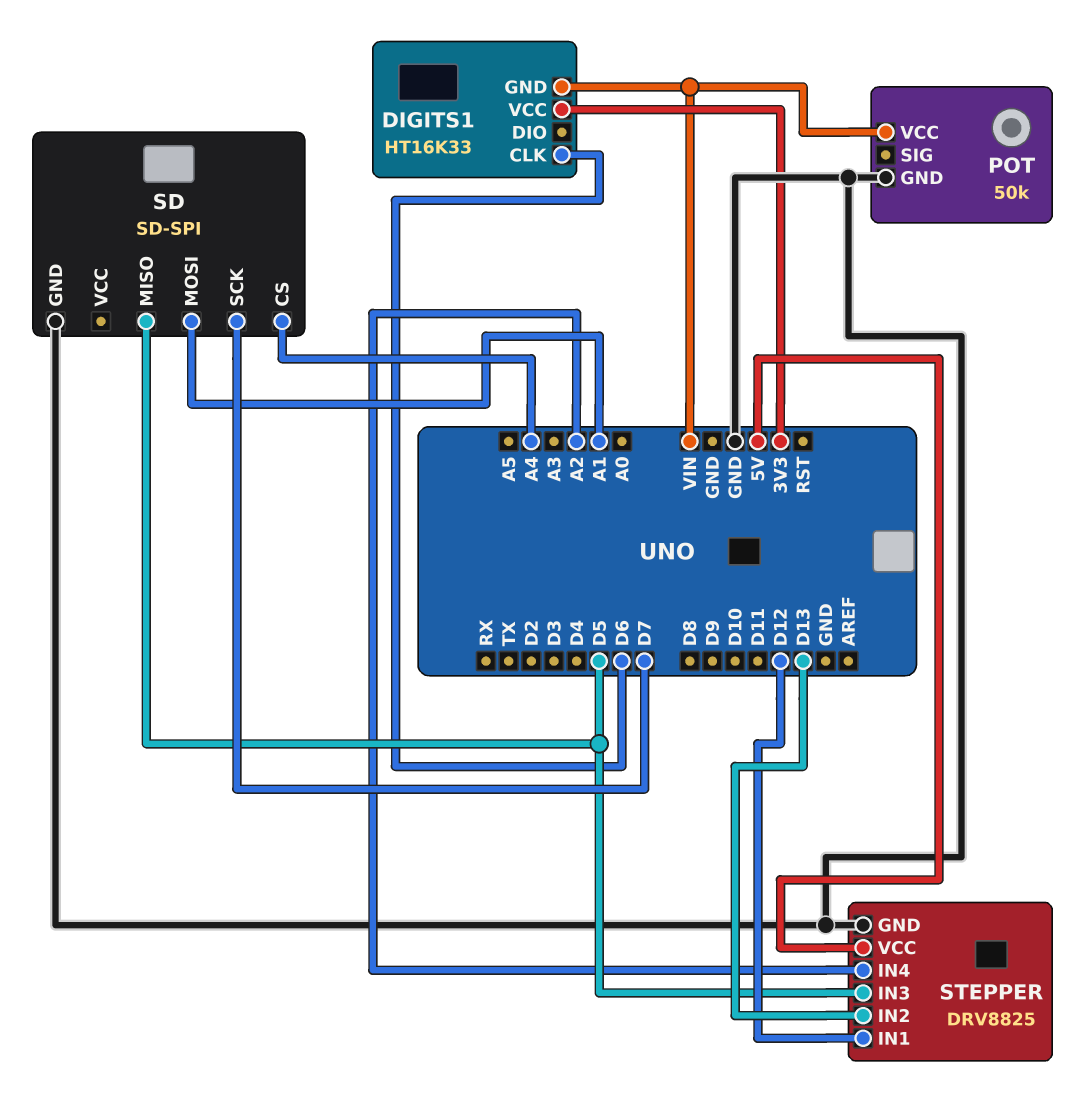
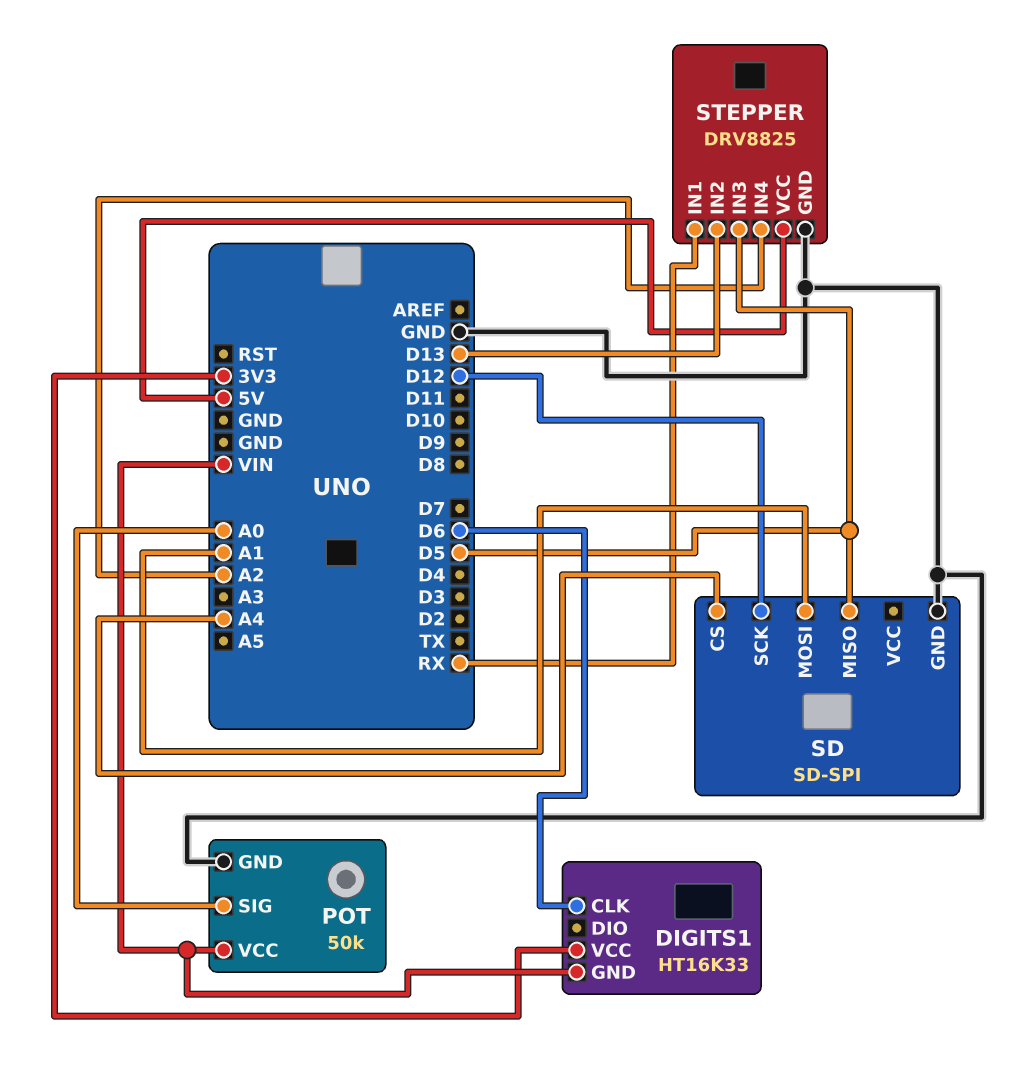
POT pin SIG: none -> A0
SD pin SCK: D7 -> D12
STEPPER pin IN1: D12 -> RX

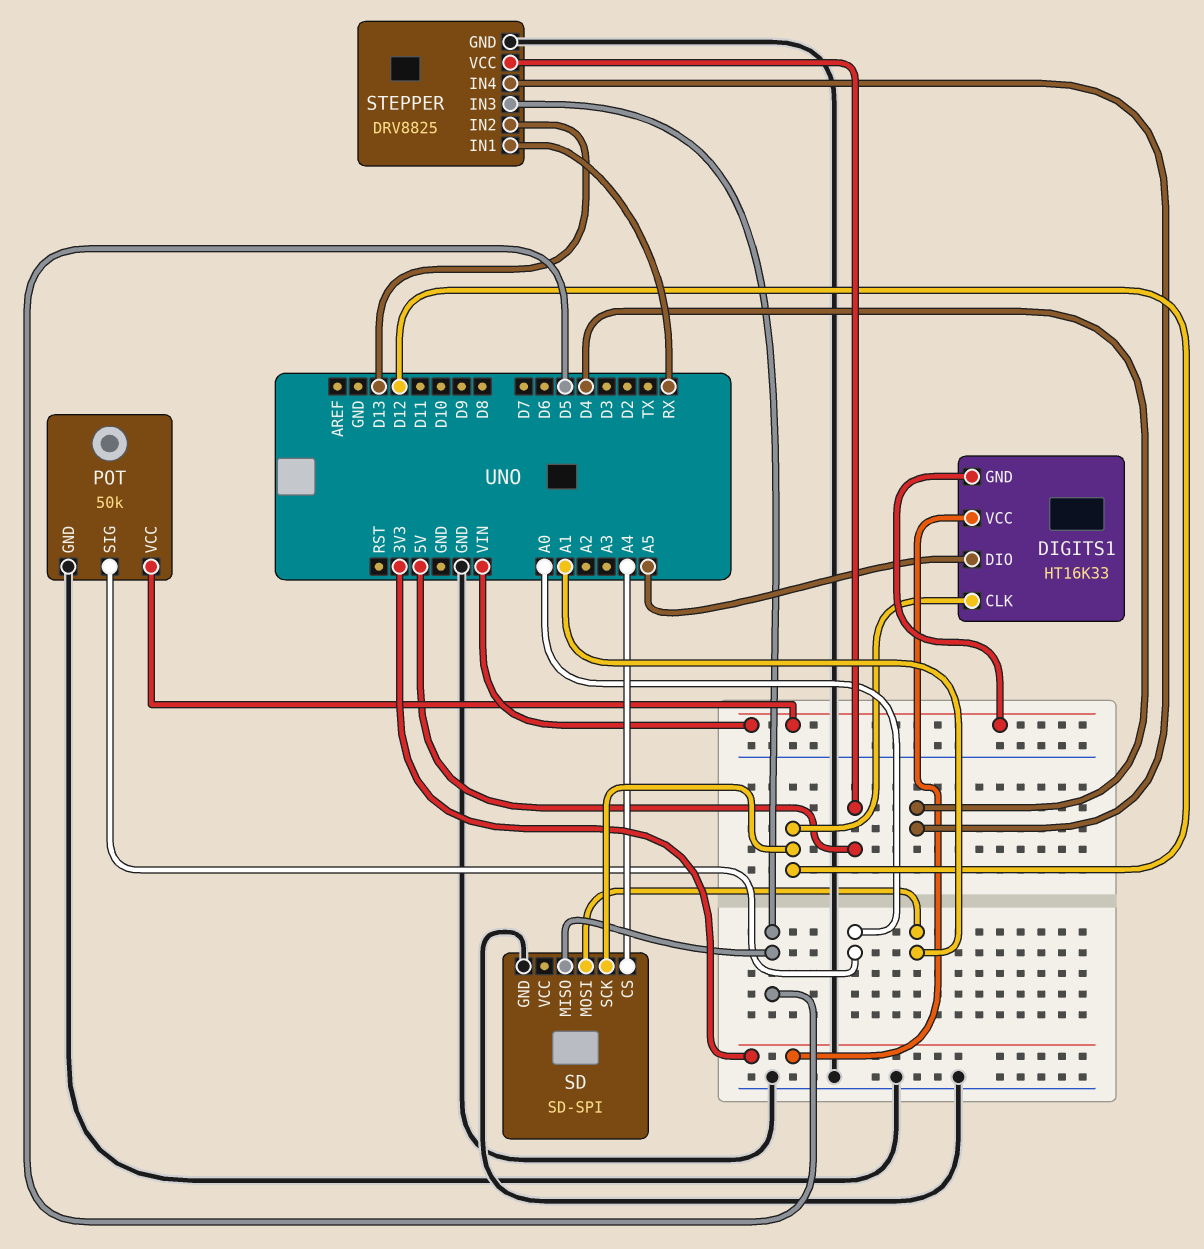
DIGITS1 pin CLK: D6 -> D12
DIGITS1 pin DIO: none -> A5
STEPPER pin IN4: A2 -> D4

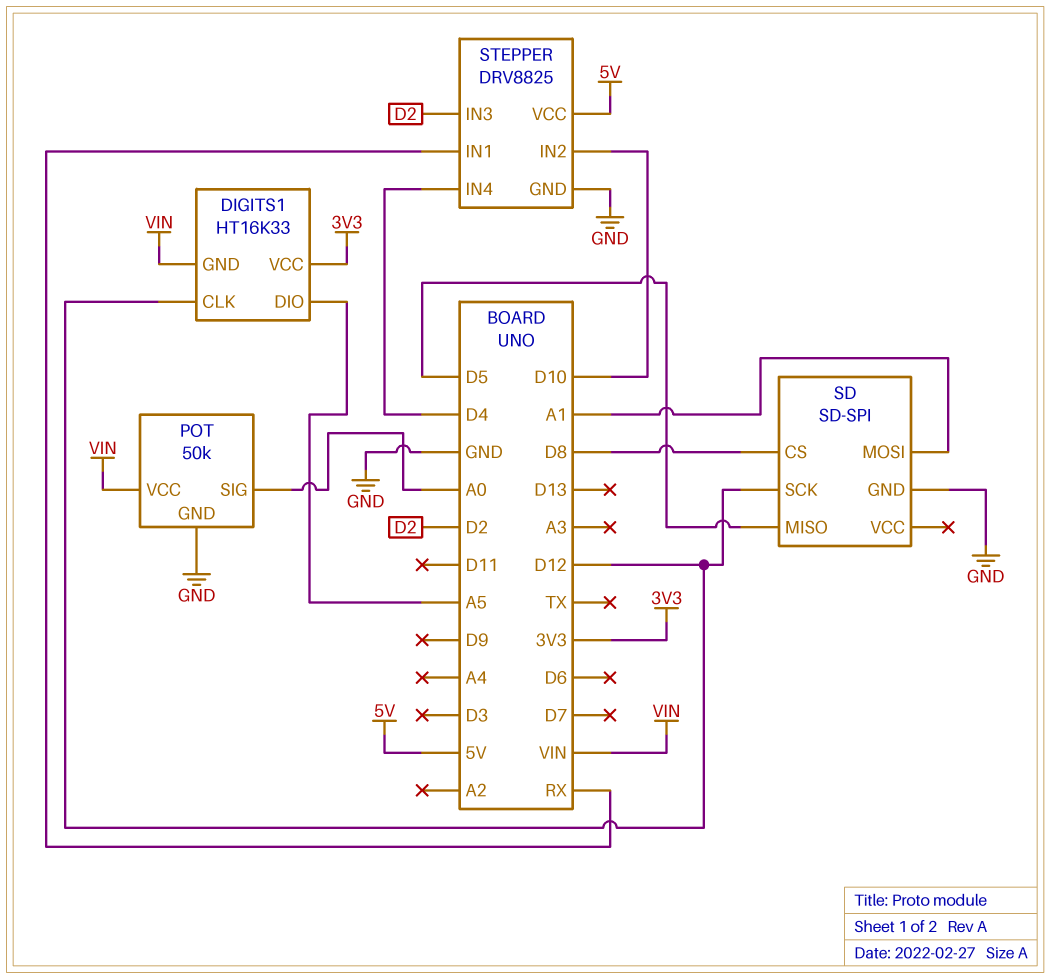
SD pin CS: A4 -> D8
STEPPER pin IN2: D13 -> D10
STEPPER pin IN3: D5 -> D2

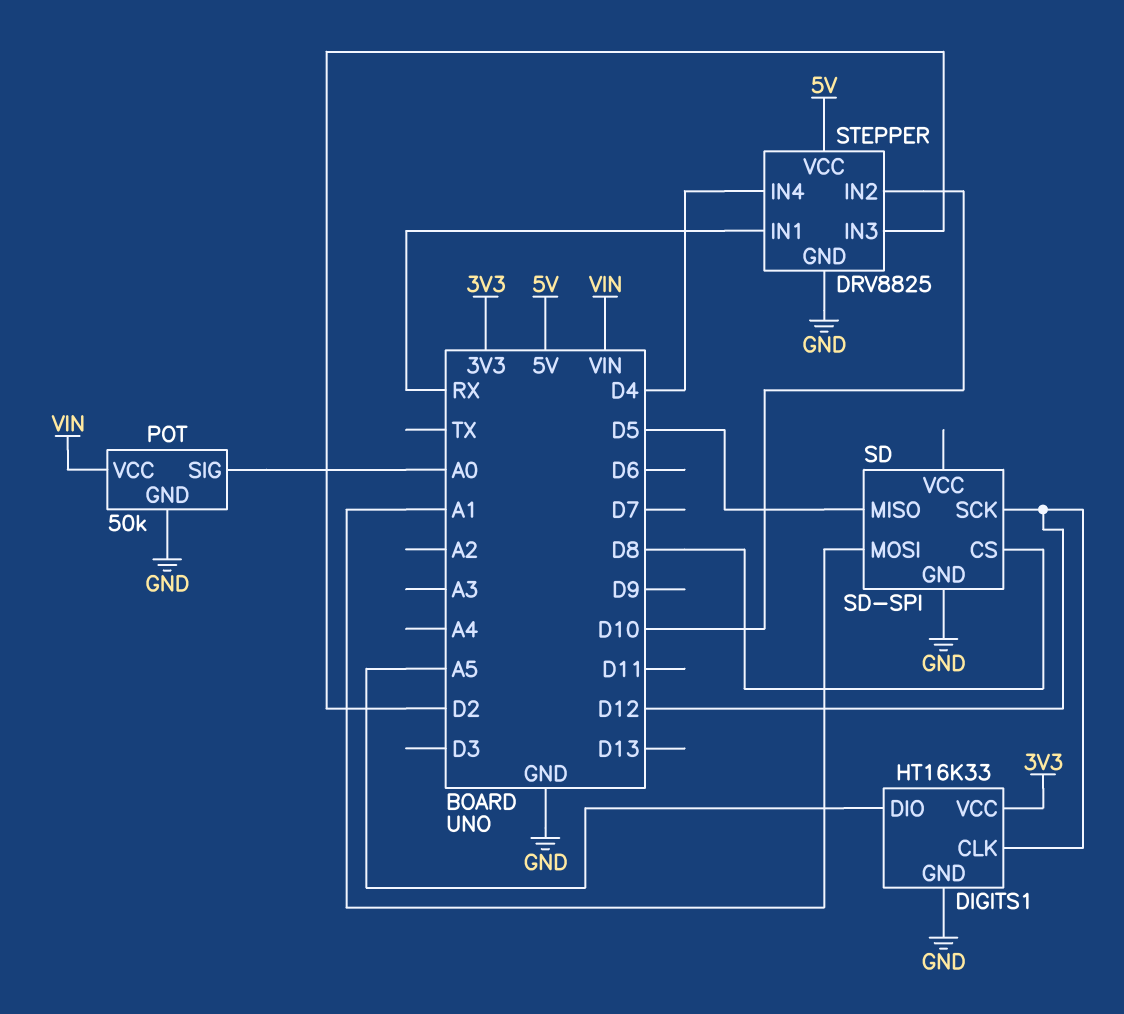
DIGITS1 pin GND: VIN -> GND

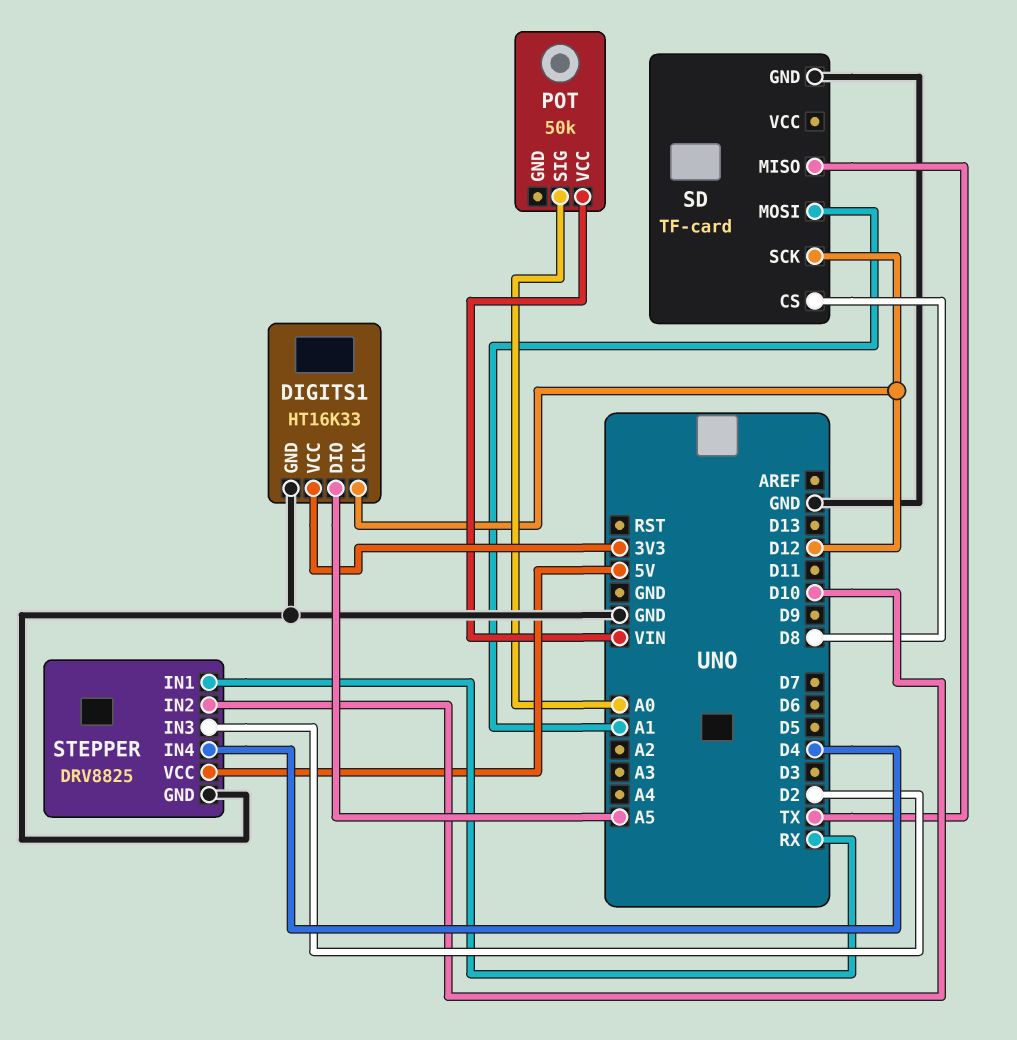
POT pin GND: GND -> none
SD: SD-SPI -> TF-card
SD pin MISO: D5 -> TX

